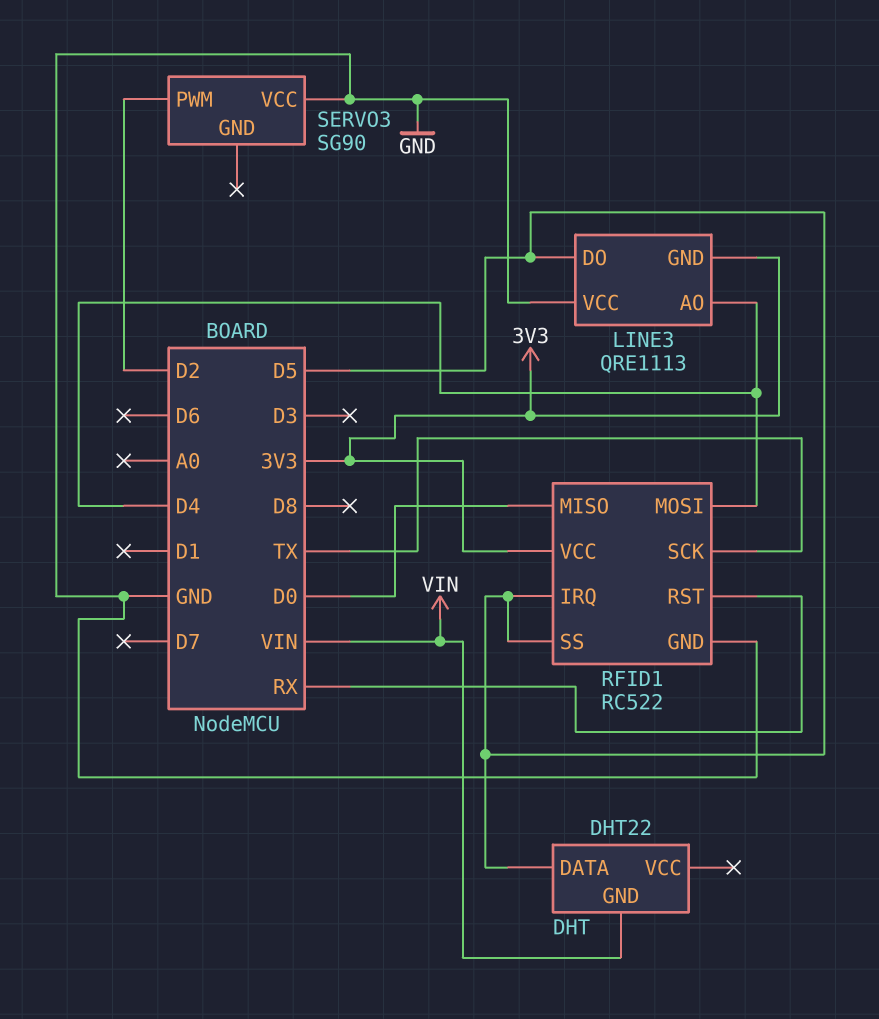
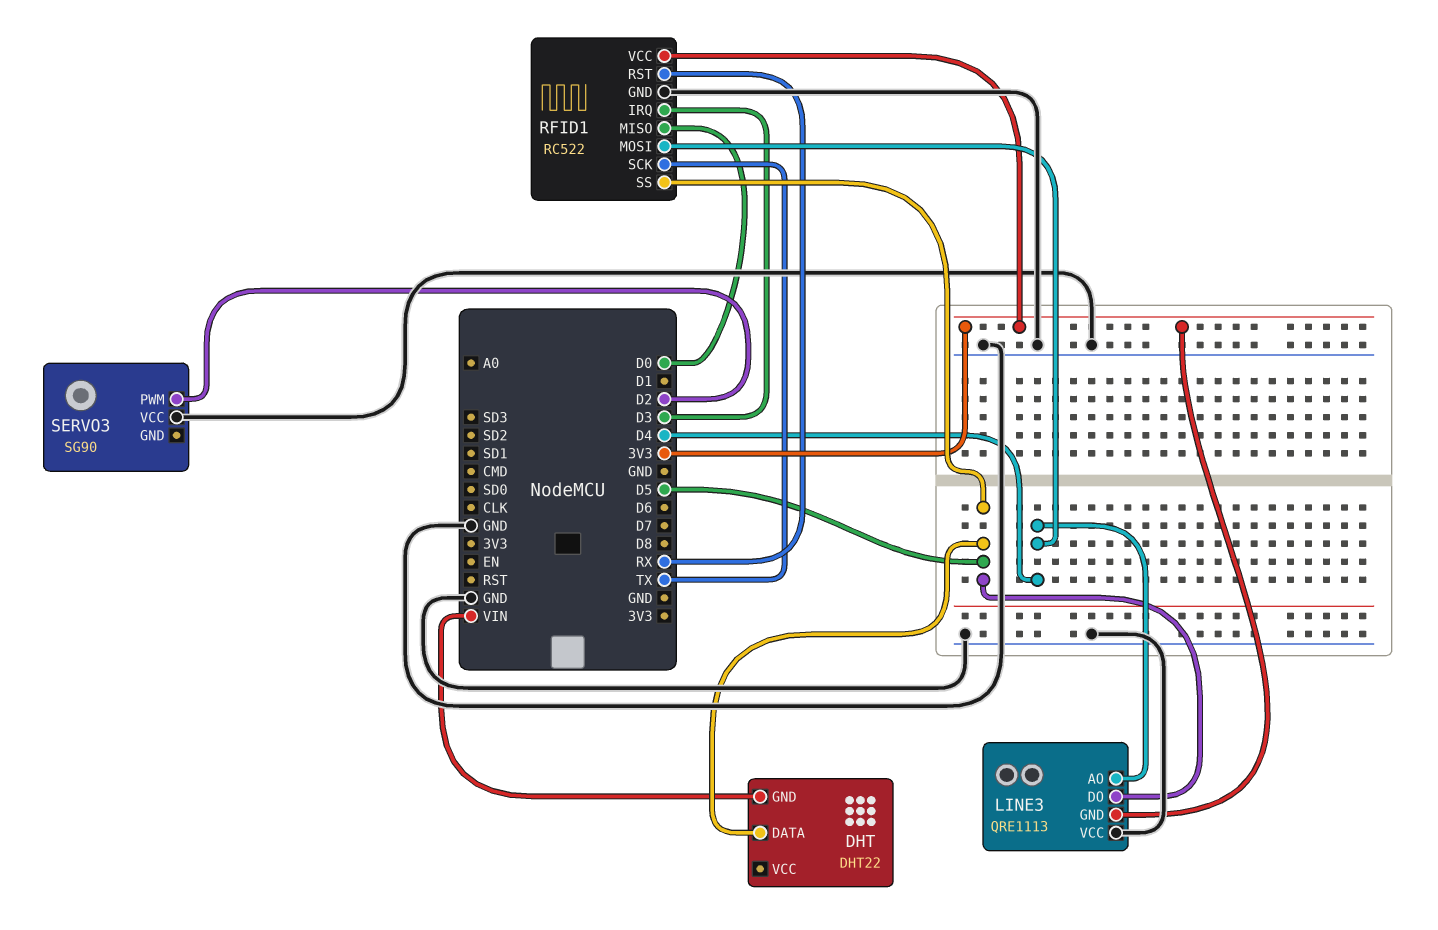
RFID1 pin IRQ: D5 -> D3

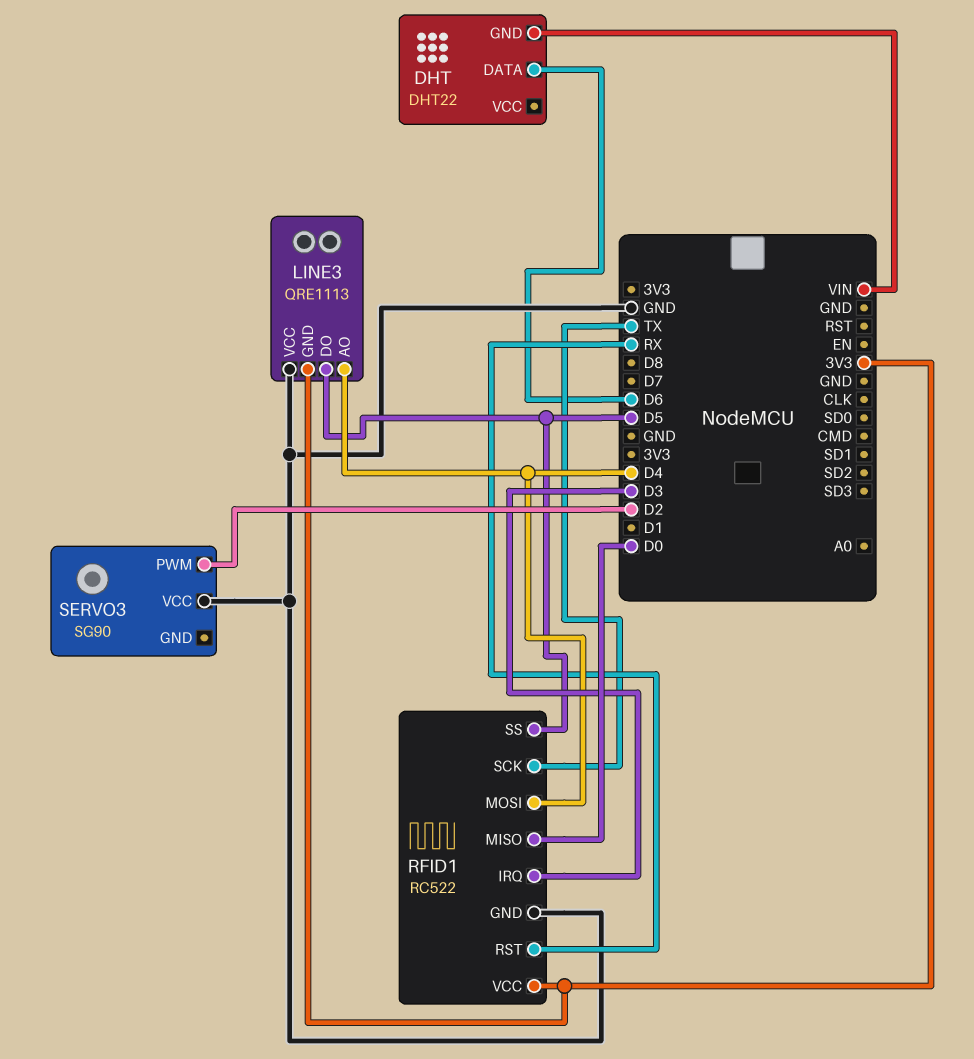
DHT pin DATA: D5 -> D6

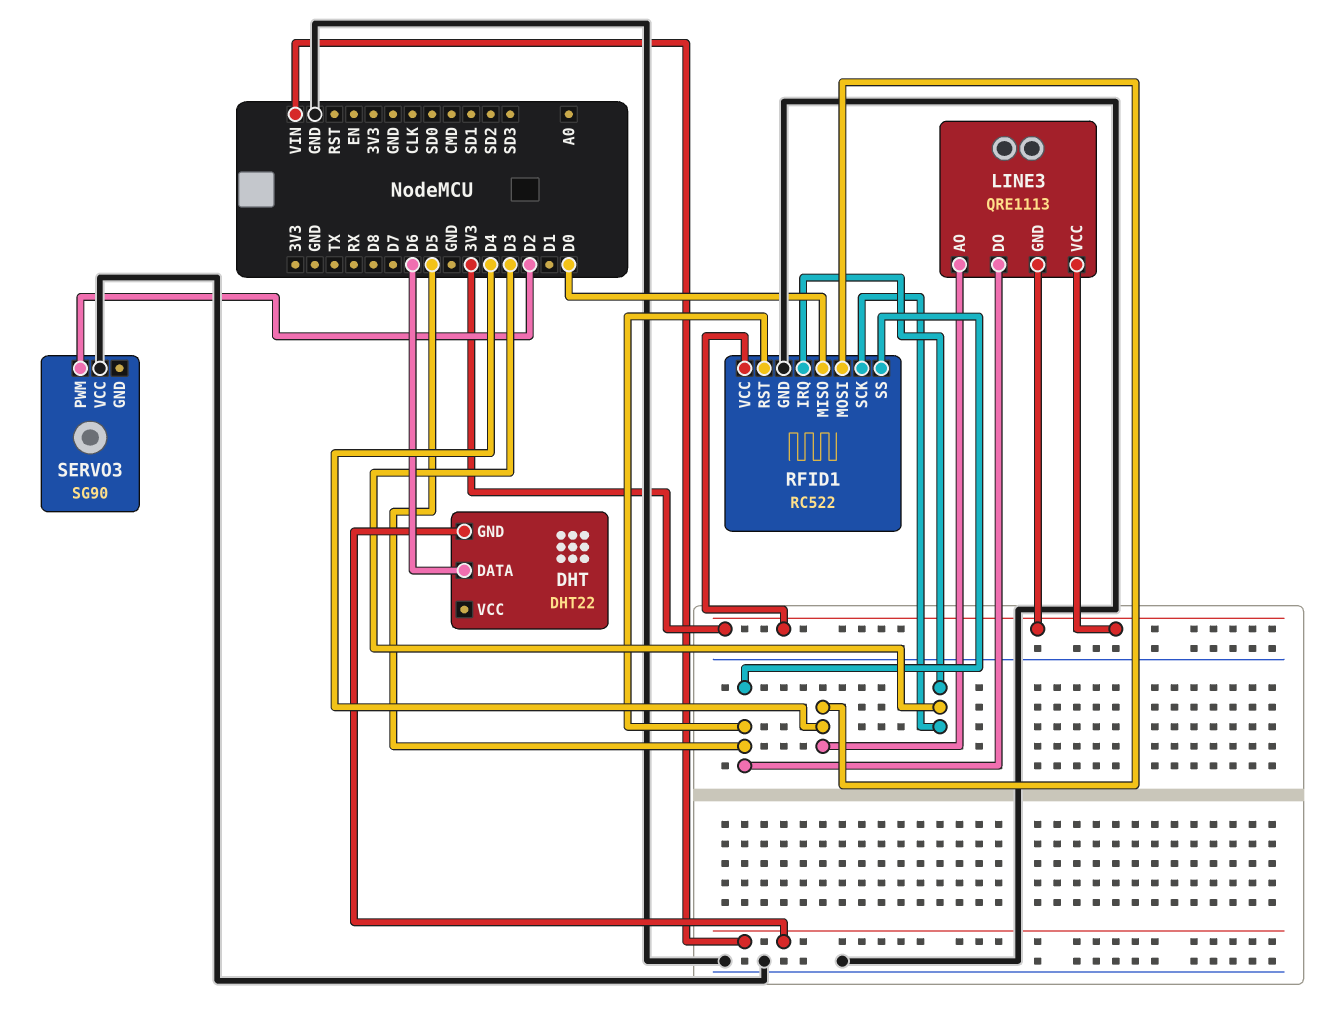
LINE3 pin VCC: GND -> 3V3
RFID1 pin RST: RX -> D5
RFID1 pin SCK: TX -> D3

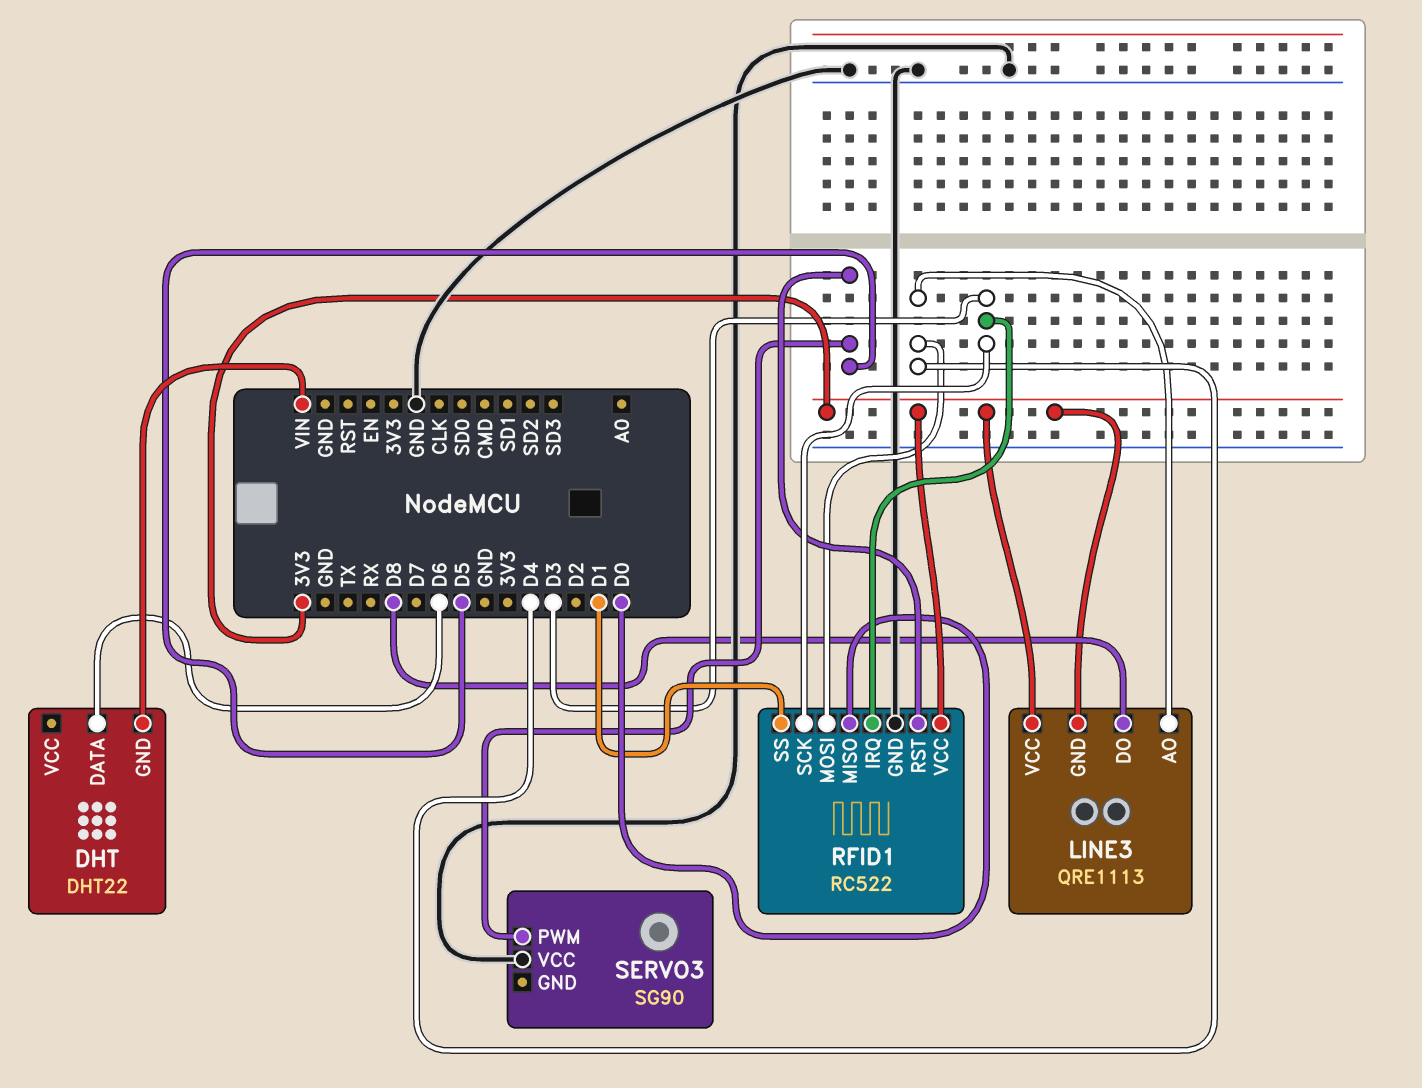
LINE3 pin DO: D5 -> D8
RFID1 pin SS: D5 -> D1
SERVO3 pin PWM: D2 -> D5

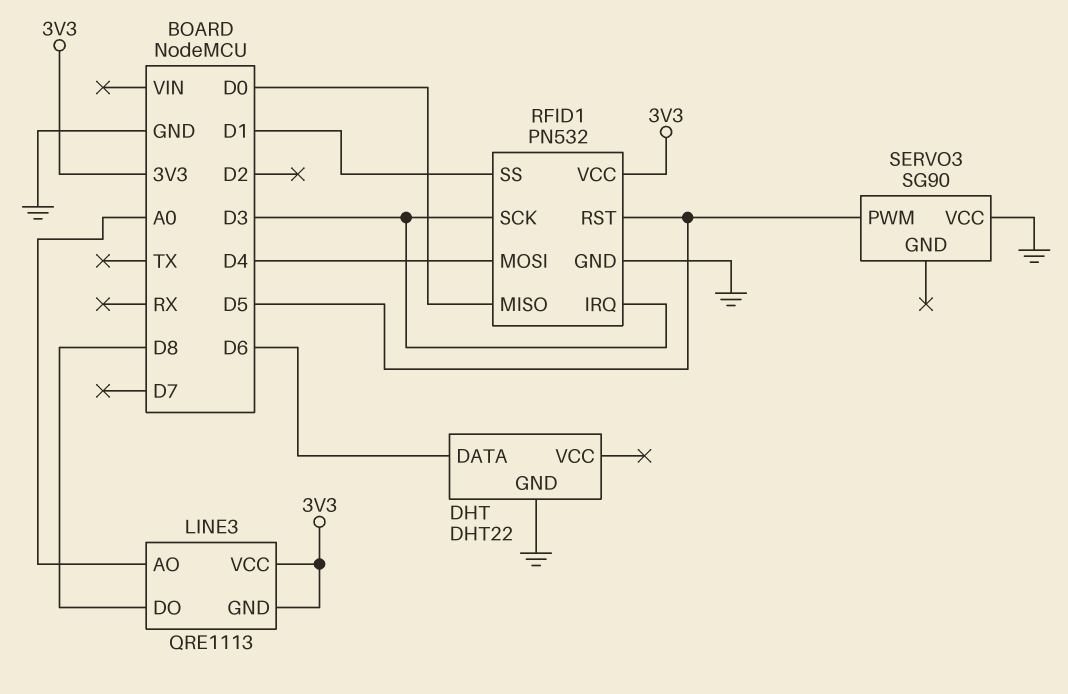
DHT pin GND: VIN -> GND
LINE3 pin AO: D4 -> A0
RFID1: RC522 -> PN532

